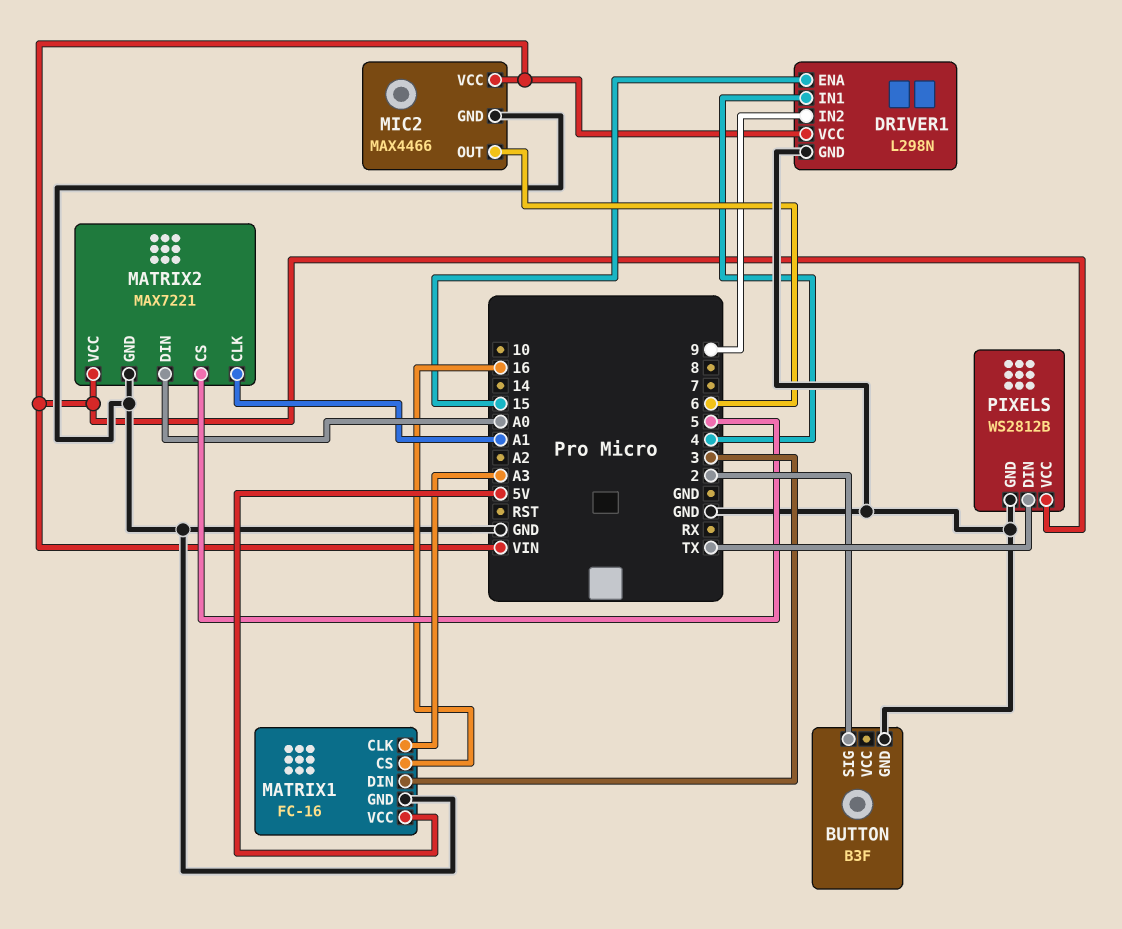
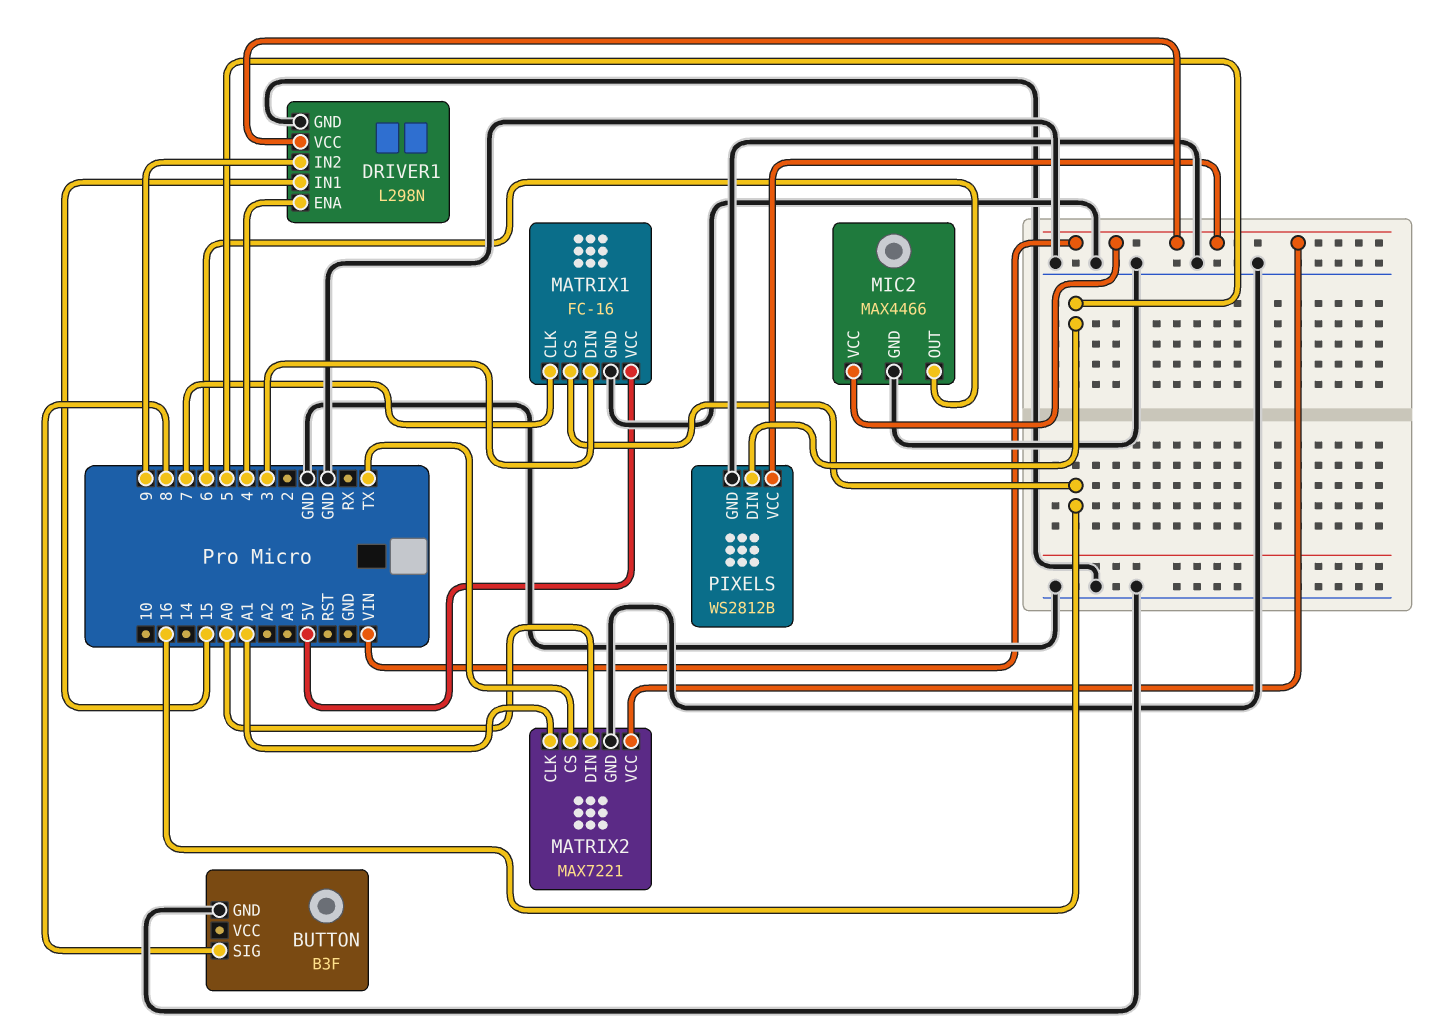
BUTTON pin SIG: 2 -> 8
DRIVER1 pin ENA: 15 -> 4
DRIVER1 pin IN1: 4 -> 15
MATRIX1 pin CLK: A3 -> 7
MATRIX2 pin CS: 5 -> TX
PIXELS pin DIN: TX -> 5

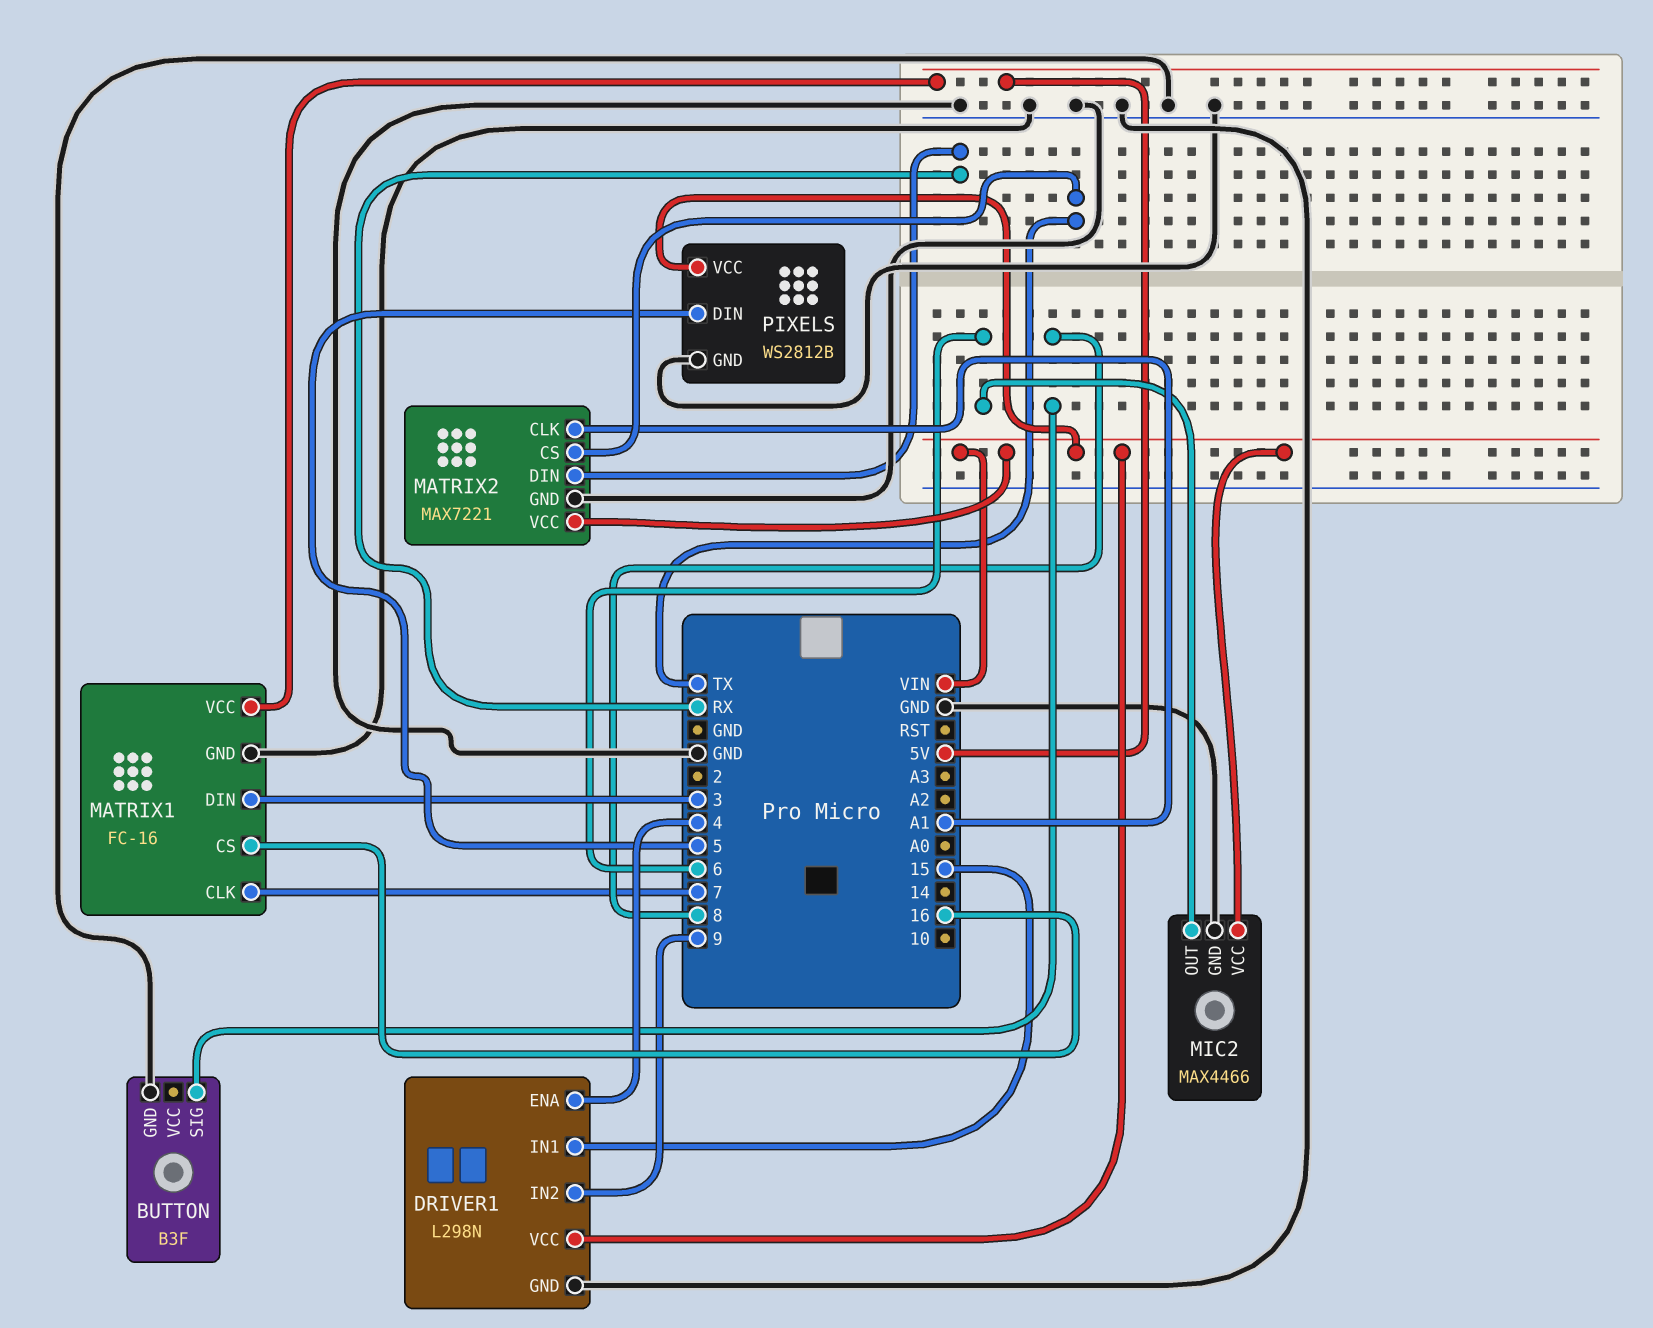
MATRIX2 pin DIN: A0 -> RX

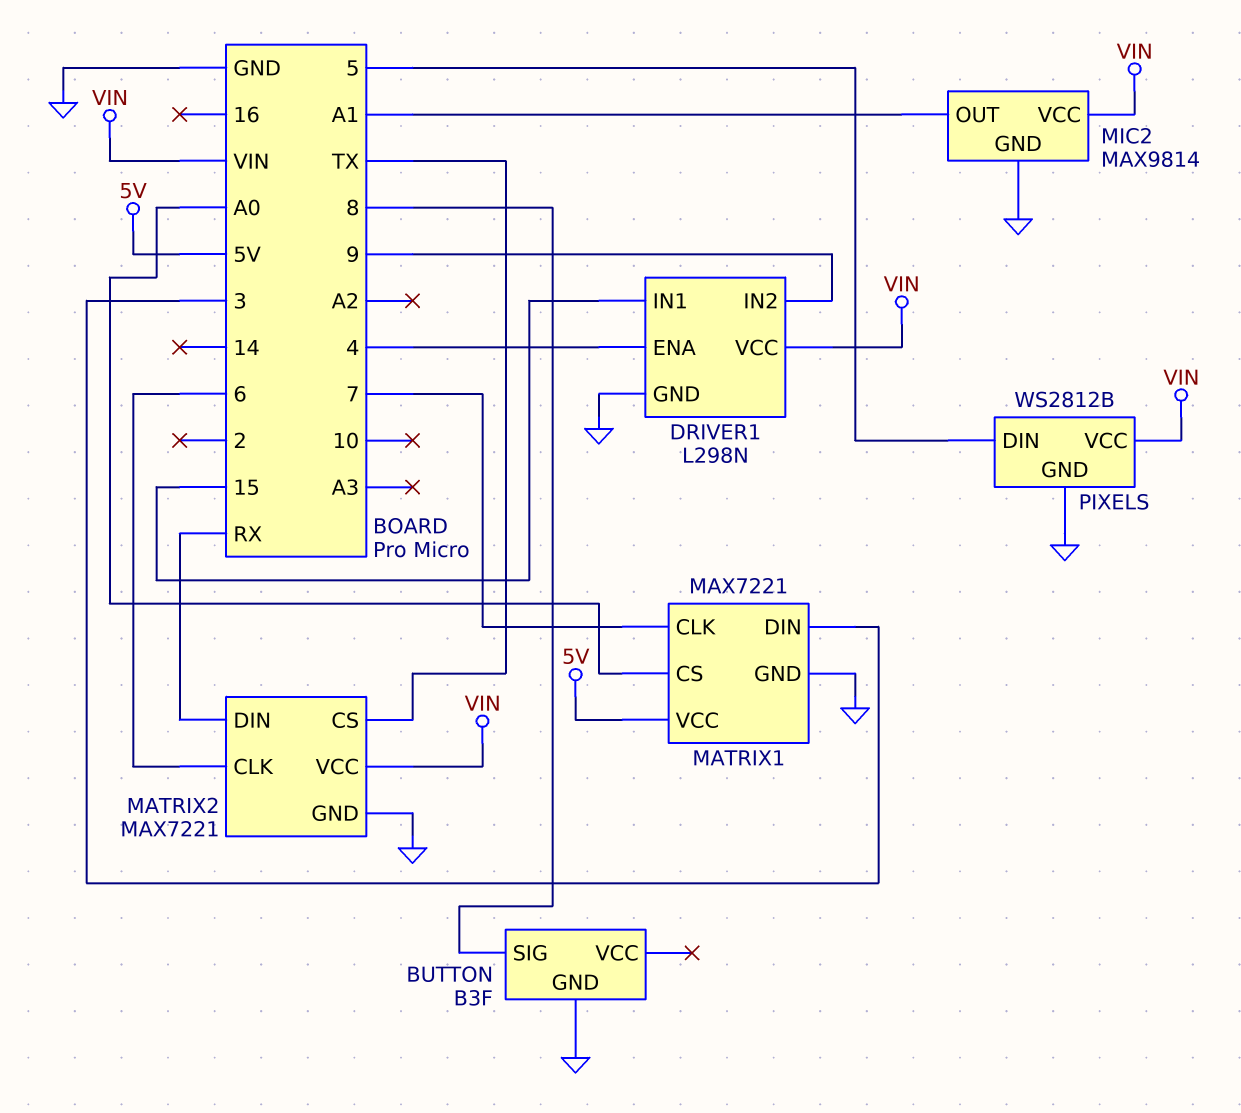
MATRIX1: FC-16 -> MAX7221
MATRIX1 pin CS: 16 -> A0
MATRIX2 pin CLK: A1 -> 6
MIC2: MAX4466 -> MAX9814
MIC2 pin OUT: 6 -> A1

